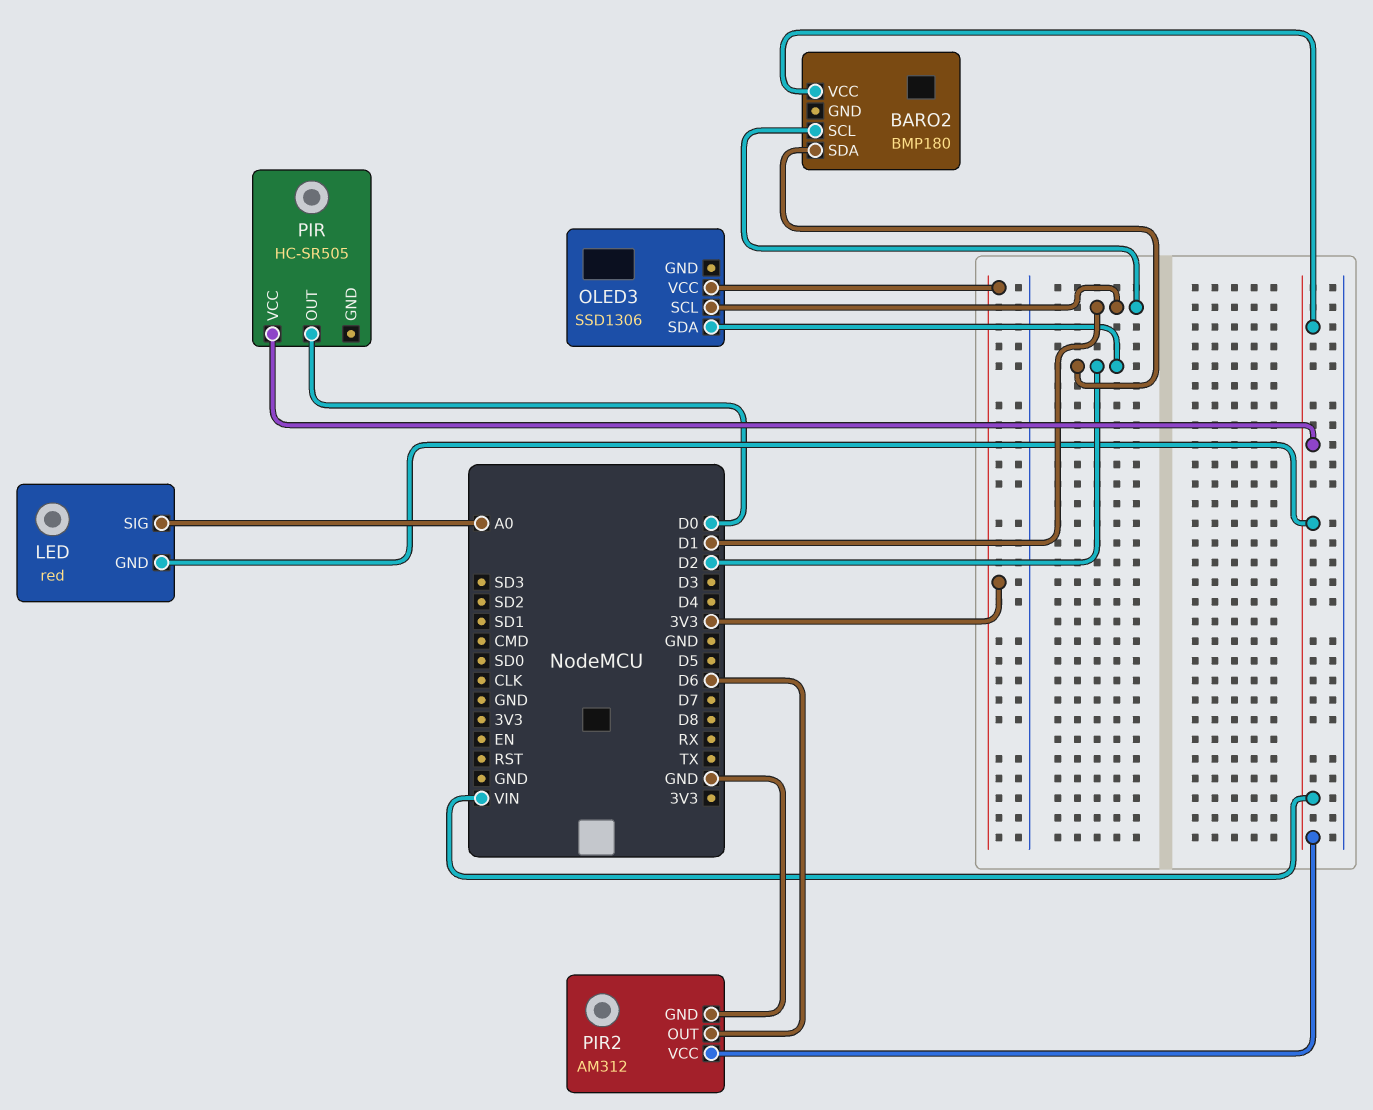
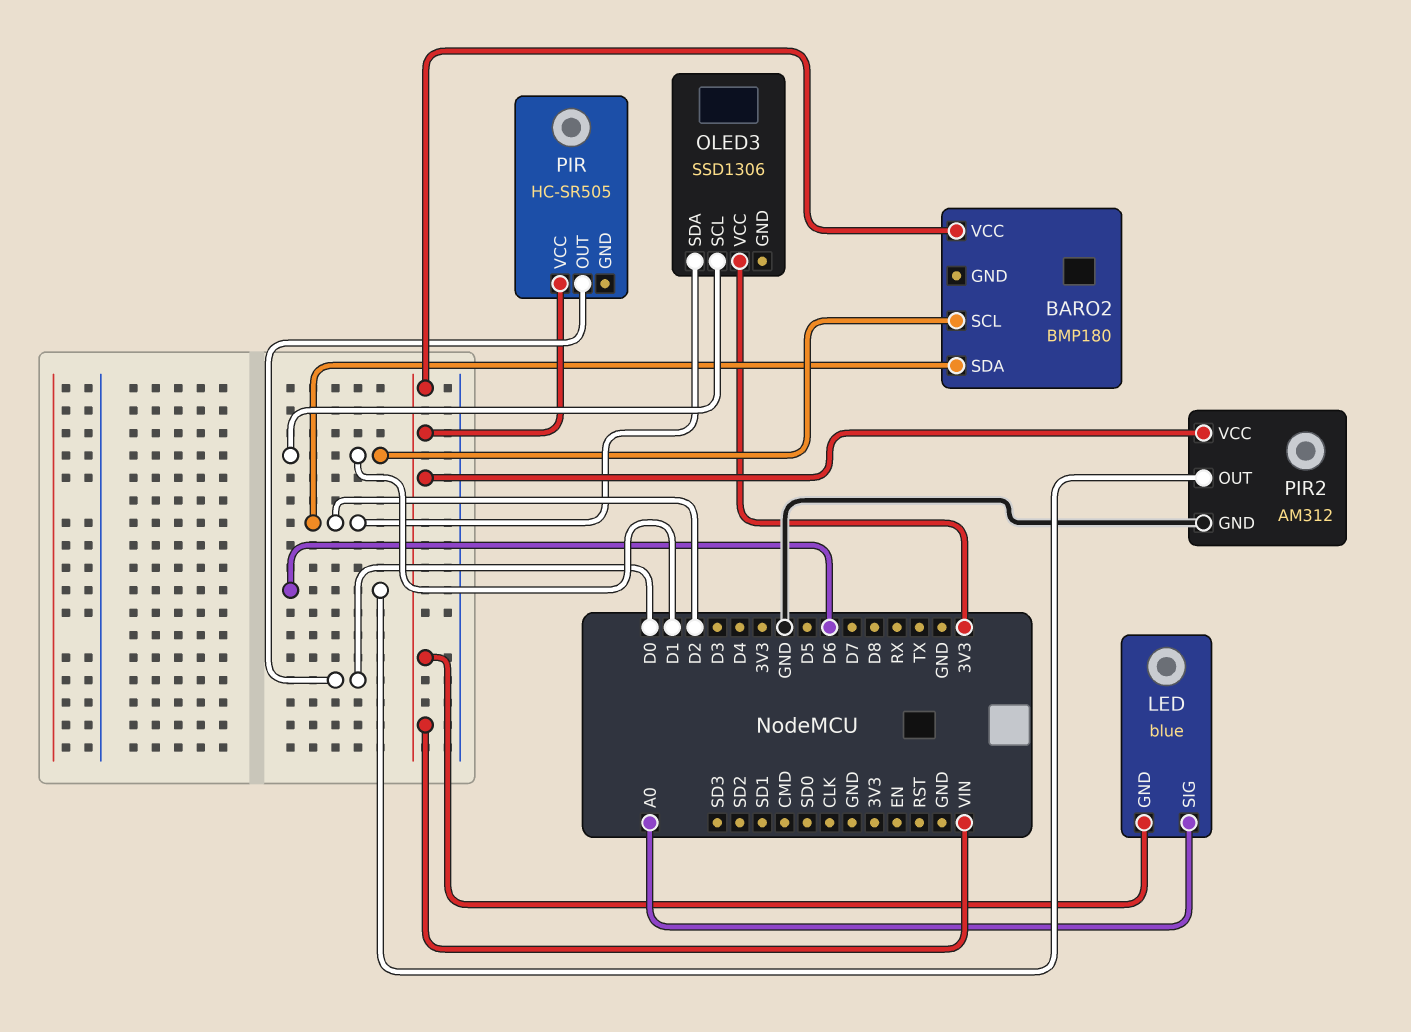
LED: red -> blue

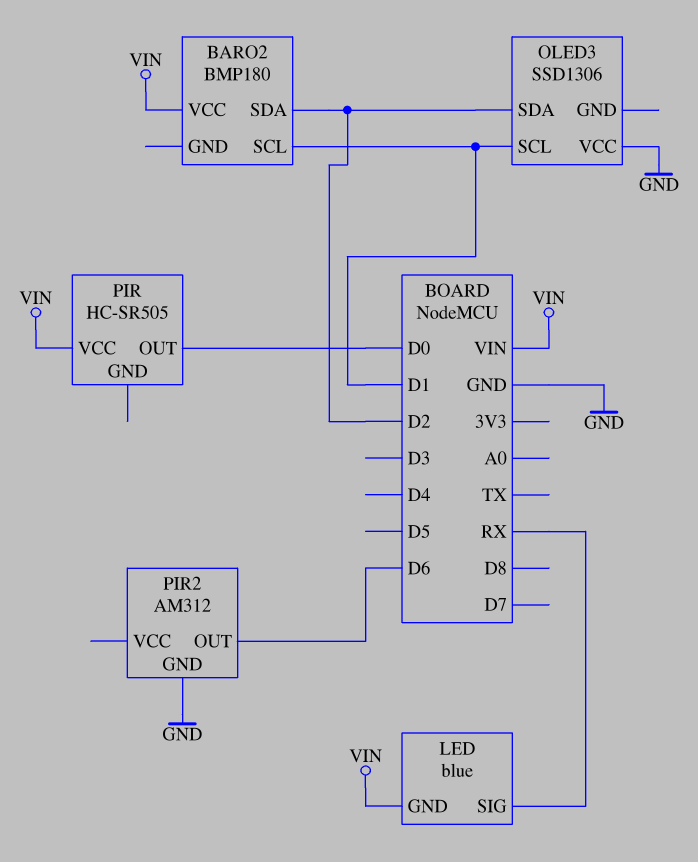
LED pin SIG: A0 -> RX
OLED3 pin VCC: 3V3 -> GND
PIR2 pin VCC: VIN -> none

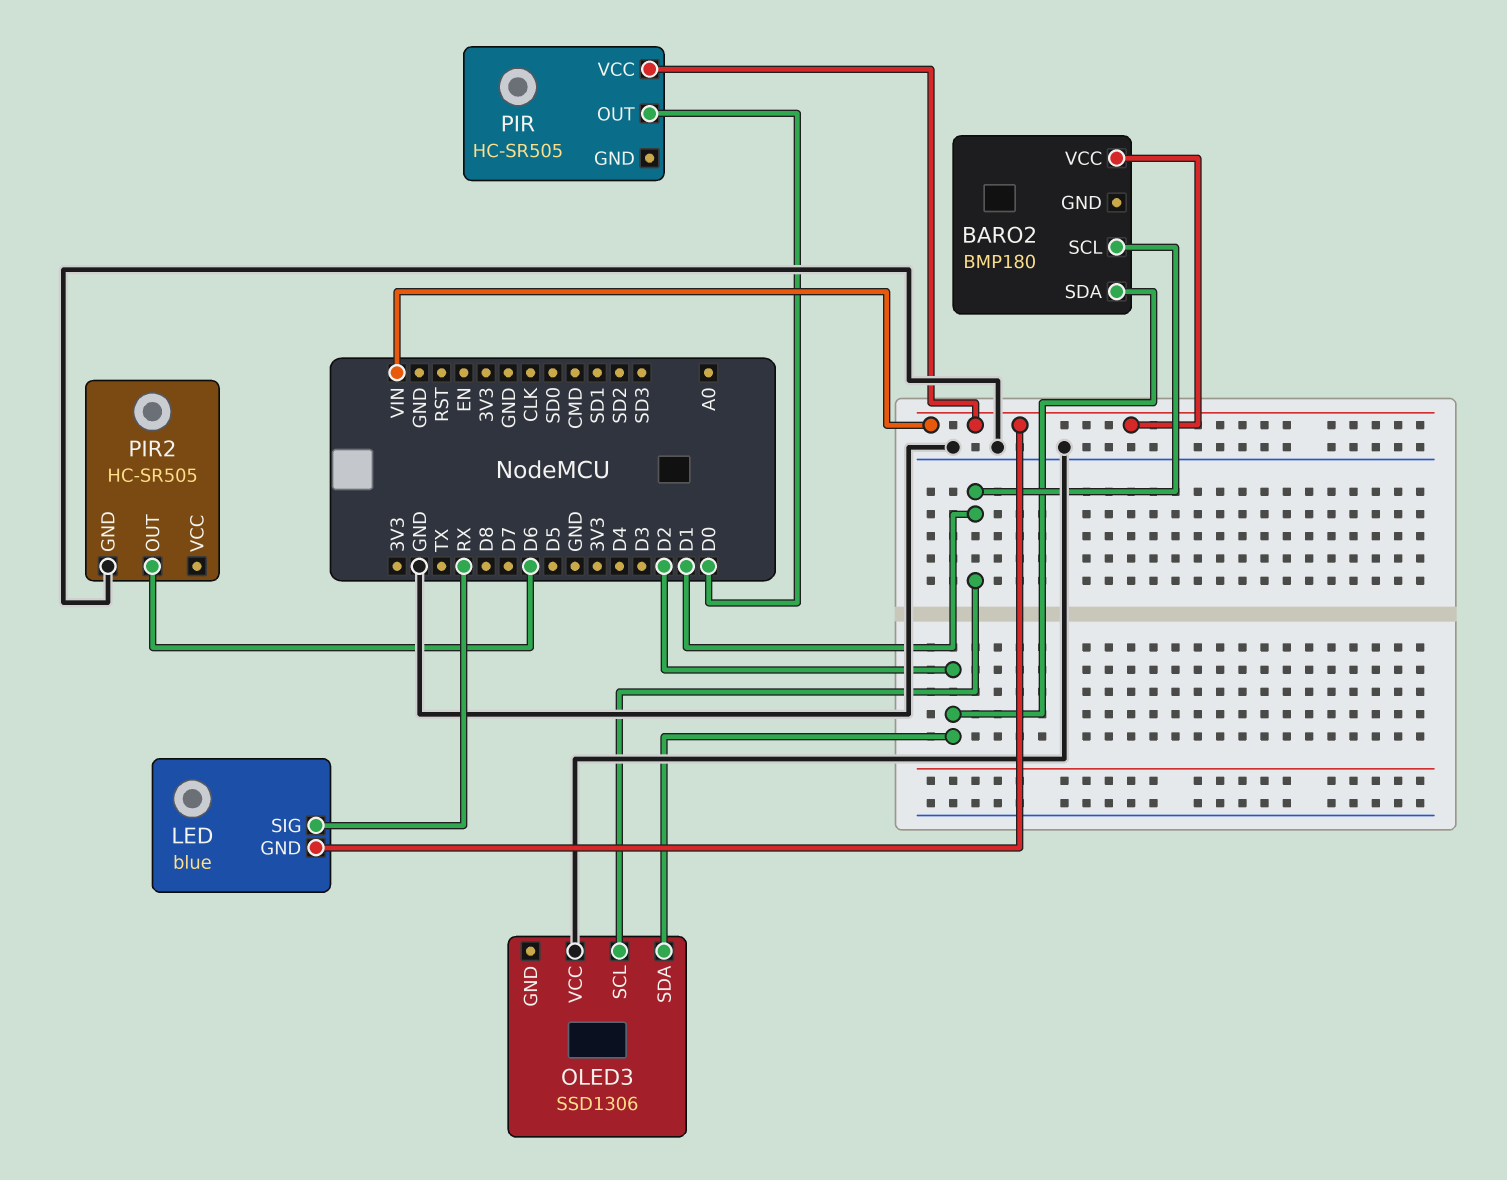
PIR2: AM312 -> HC-SR505

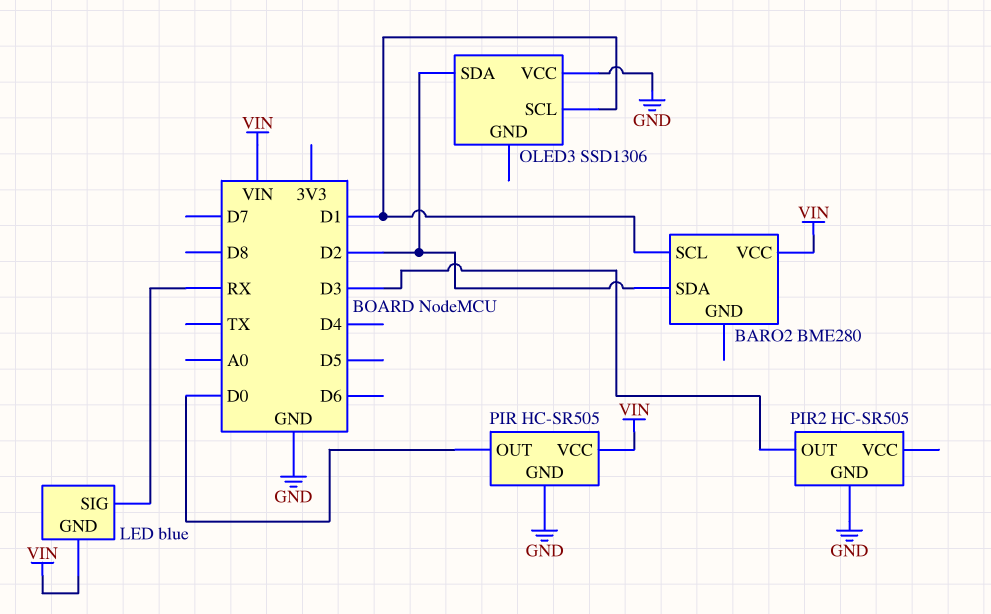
BARO2: BMP180 -> BME280
PIR pin GND: none -> GND
PIR2 pin OUT: D6 -> D3

